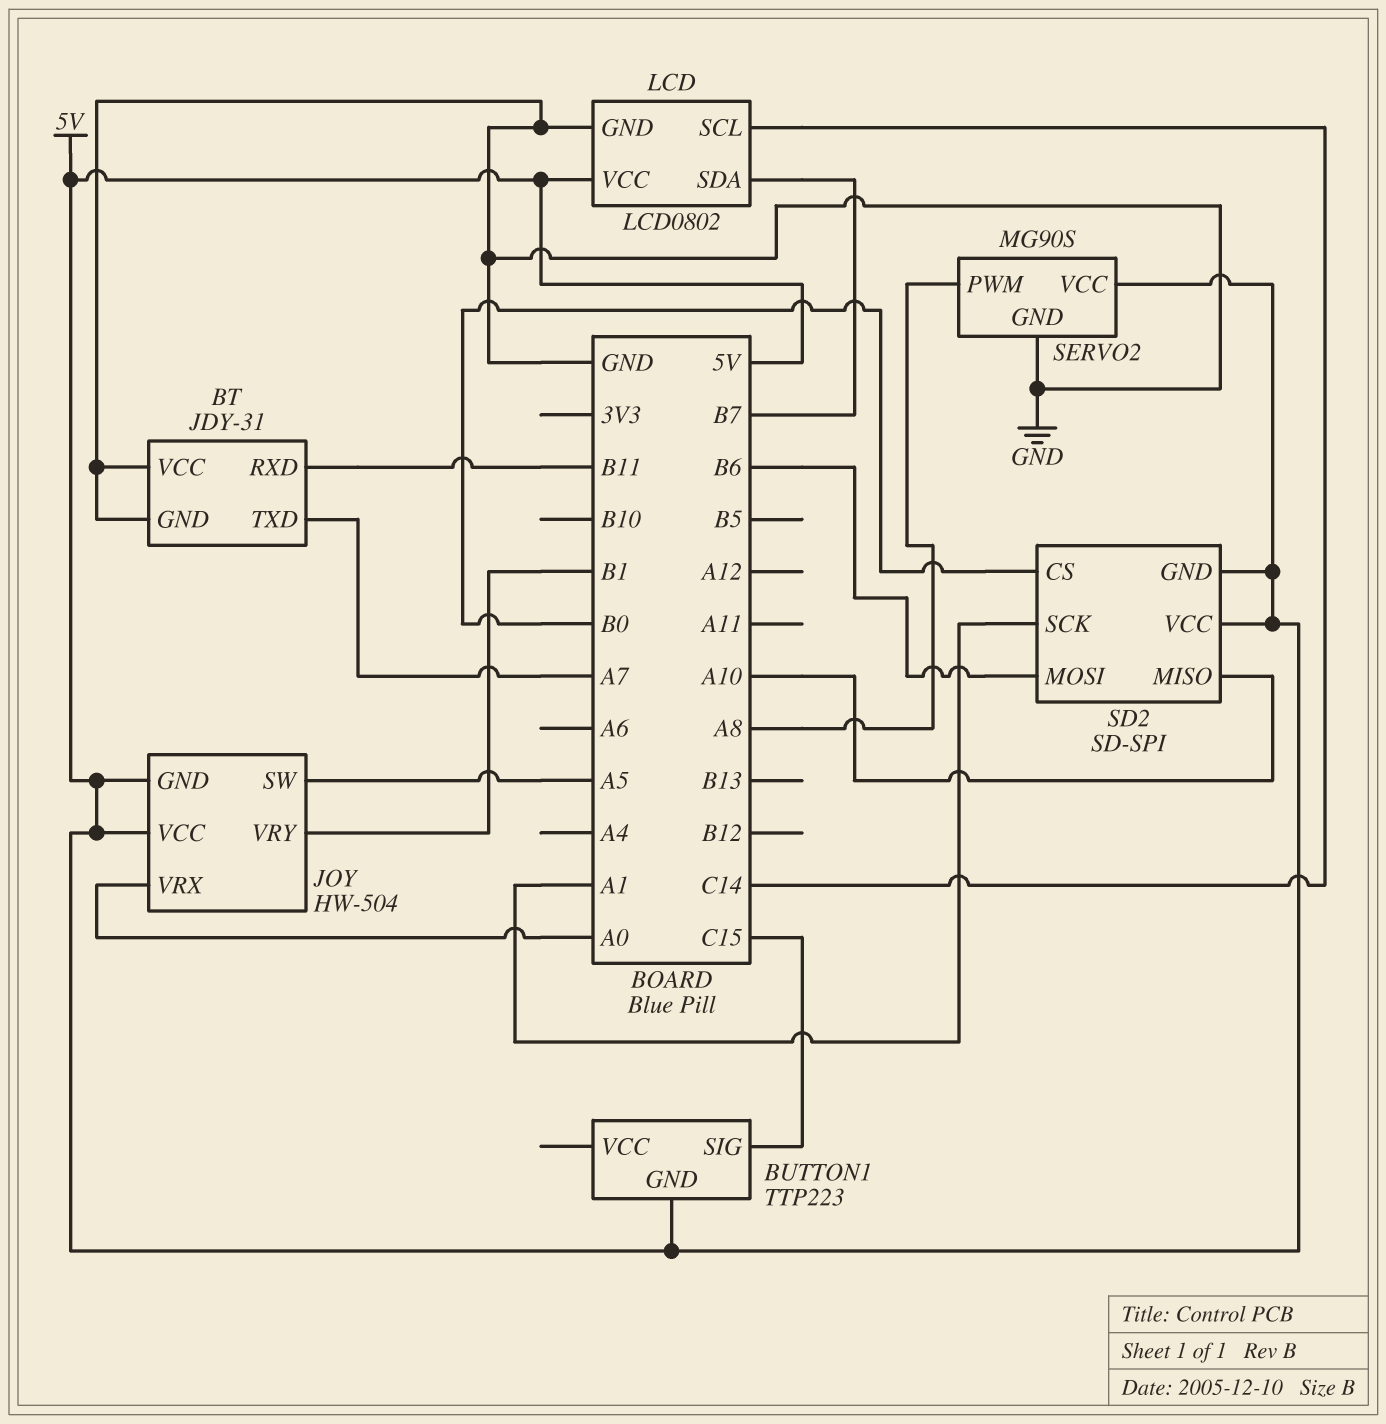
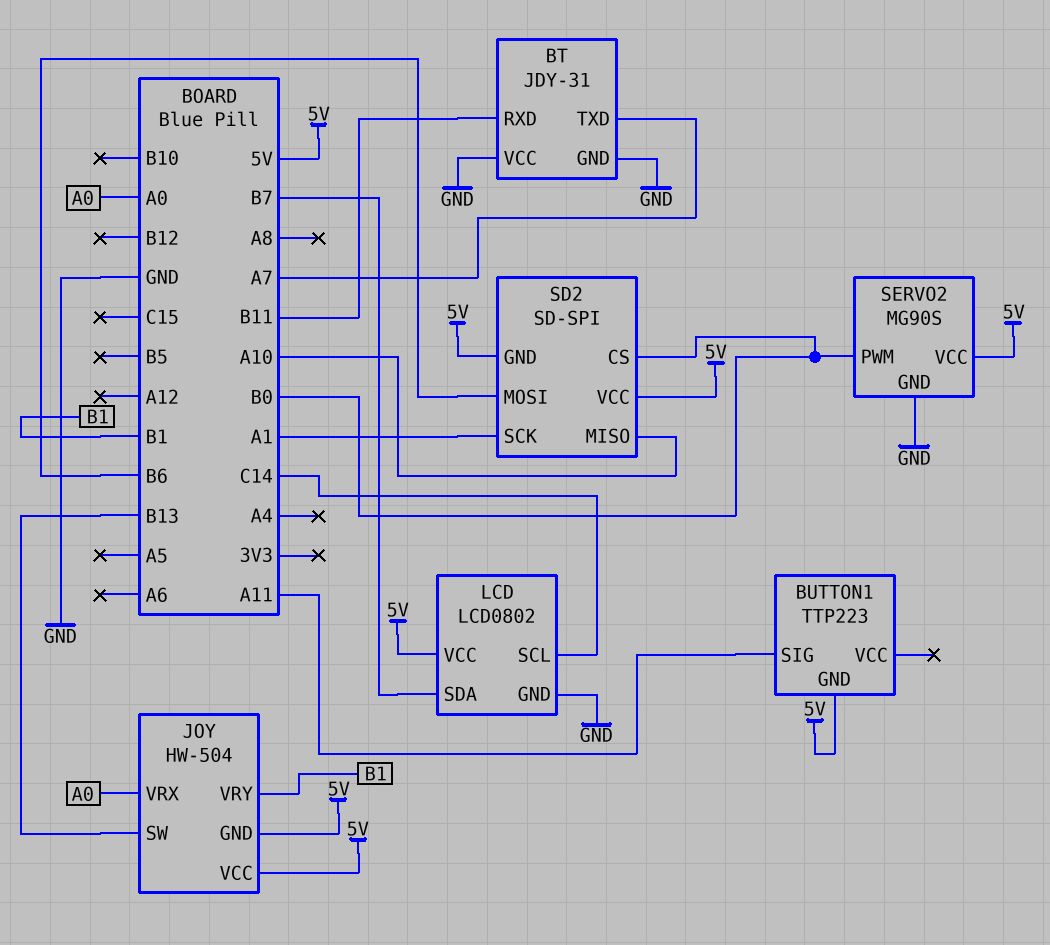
BUTTON1 pin SIG: C15 -> A11
JOY pin SW: A5 -> B13
SERVO2 pin PWM: A8 -> B0

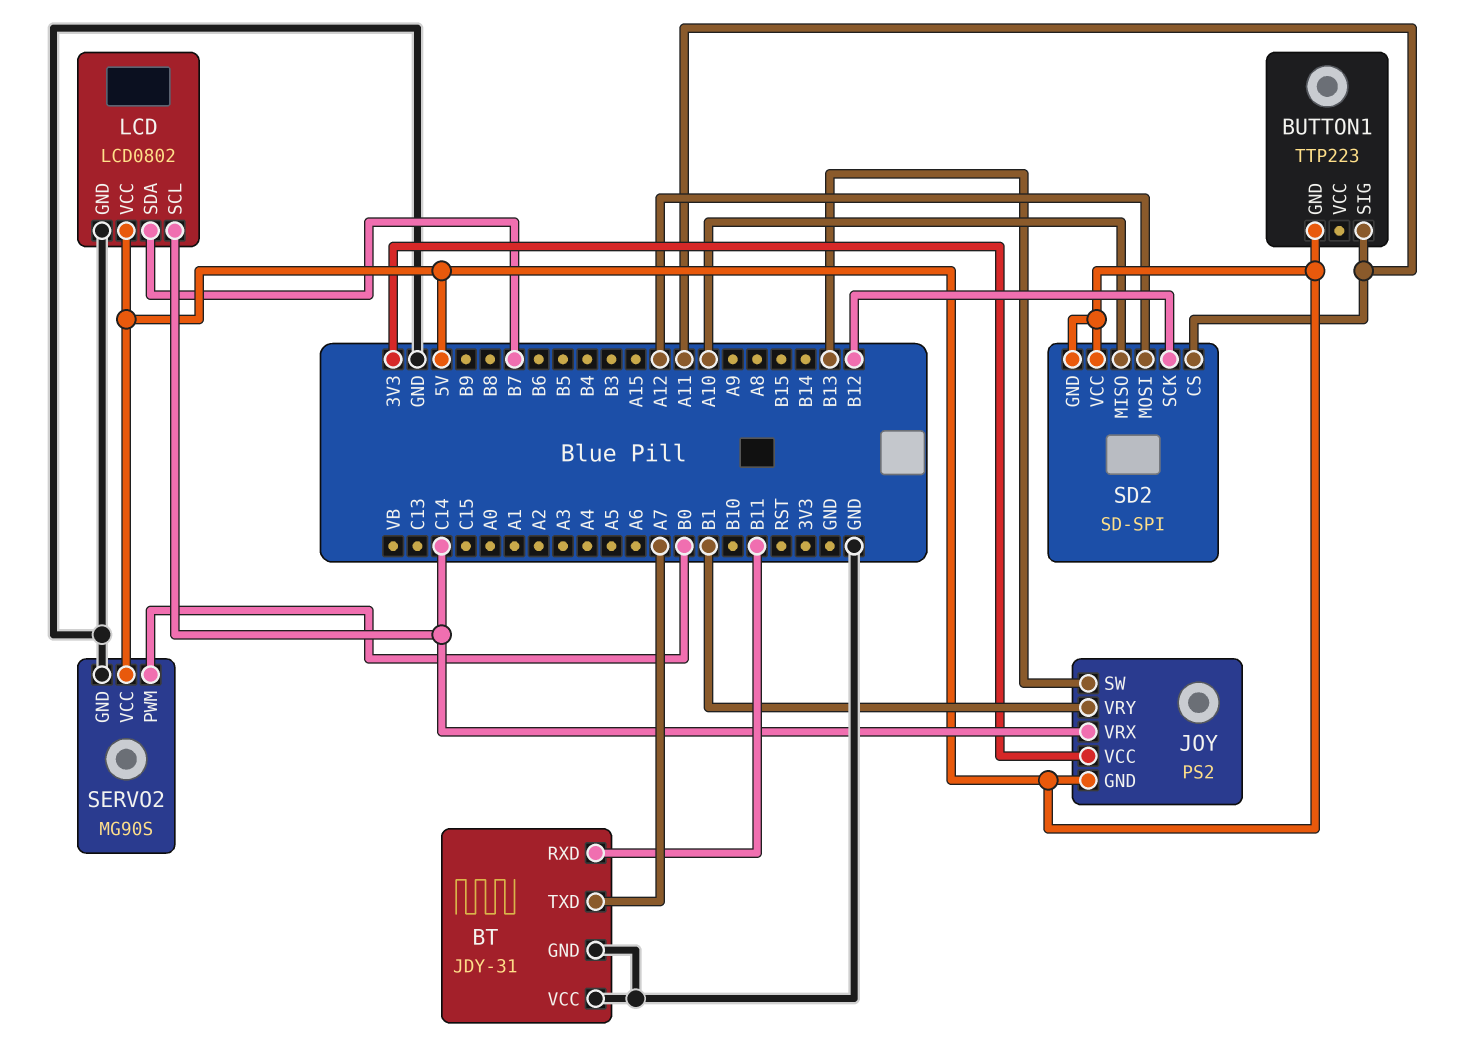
JOY: HW-504 -> PS2
JOY pin VCC: 5V -> 3V3
JOY pin VRX: A0 -> C14
SD2 pin CS: B0 -> A11
SD2 pin MOSI: B6 -> A12
SD2 pin SCK: A1 -> B12

